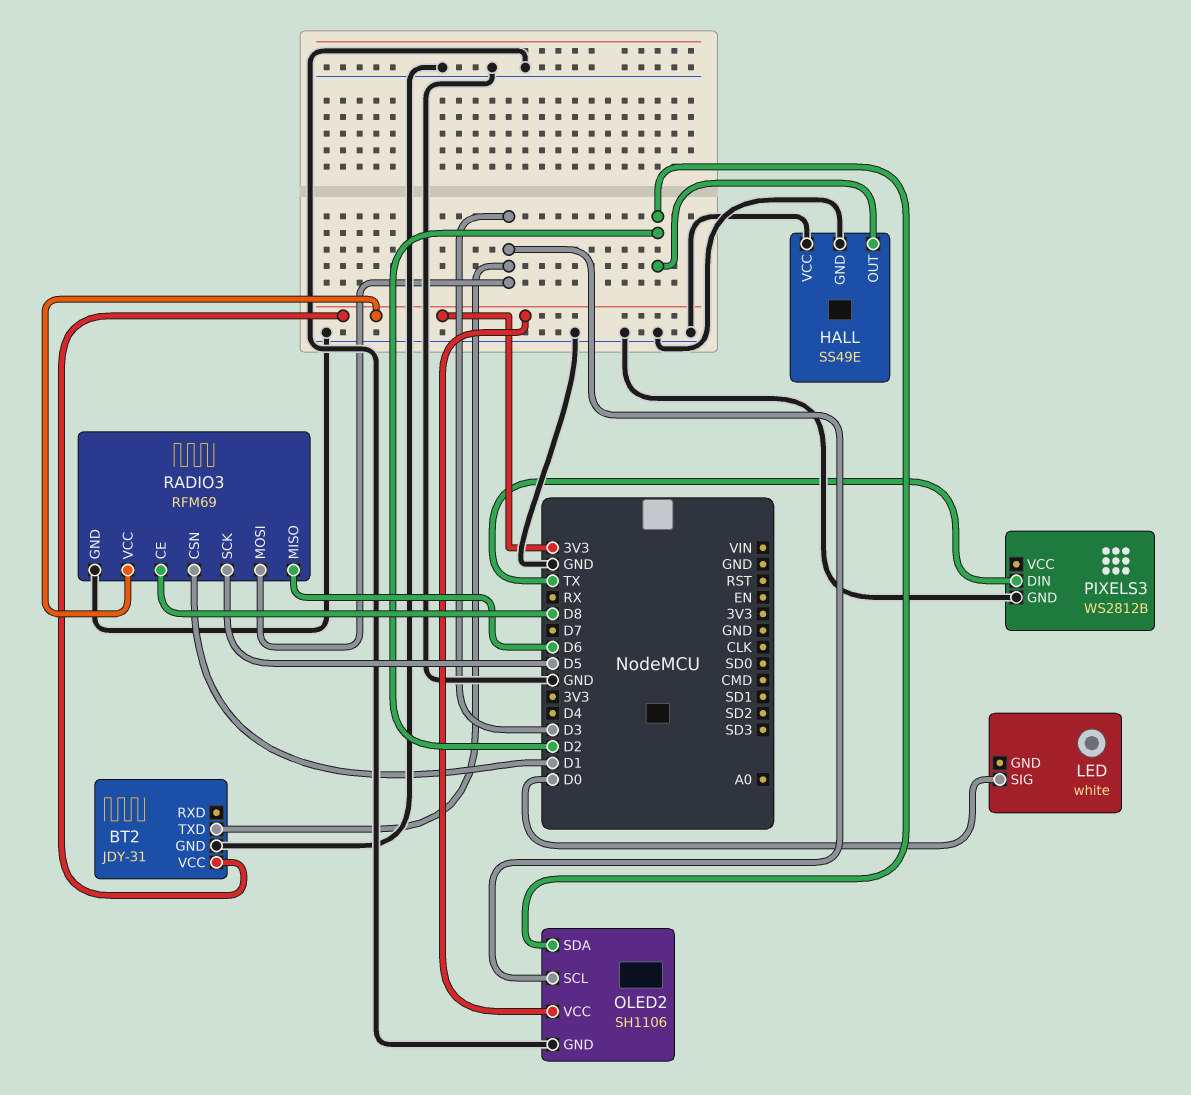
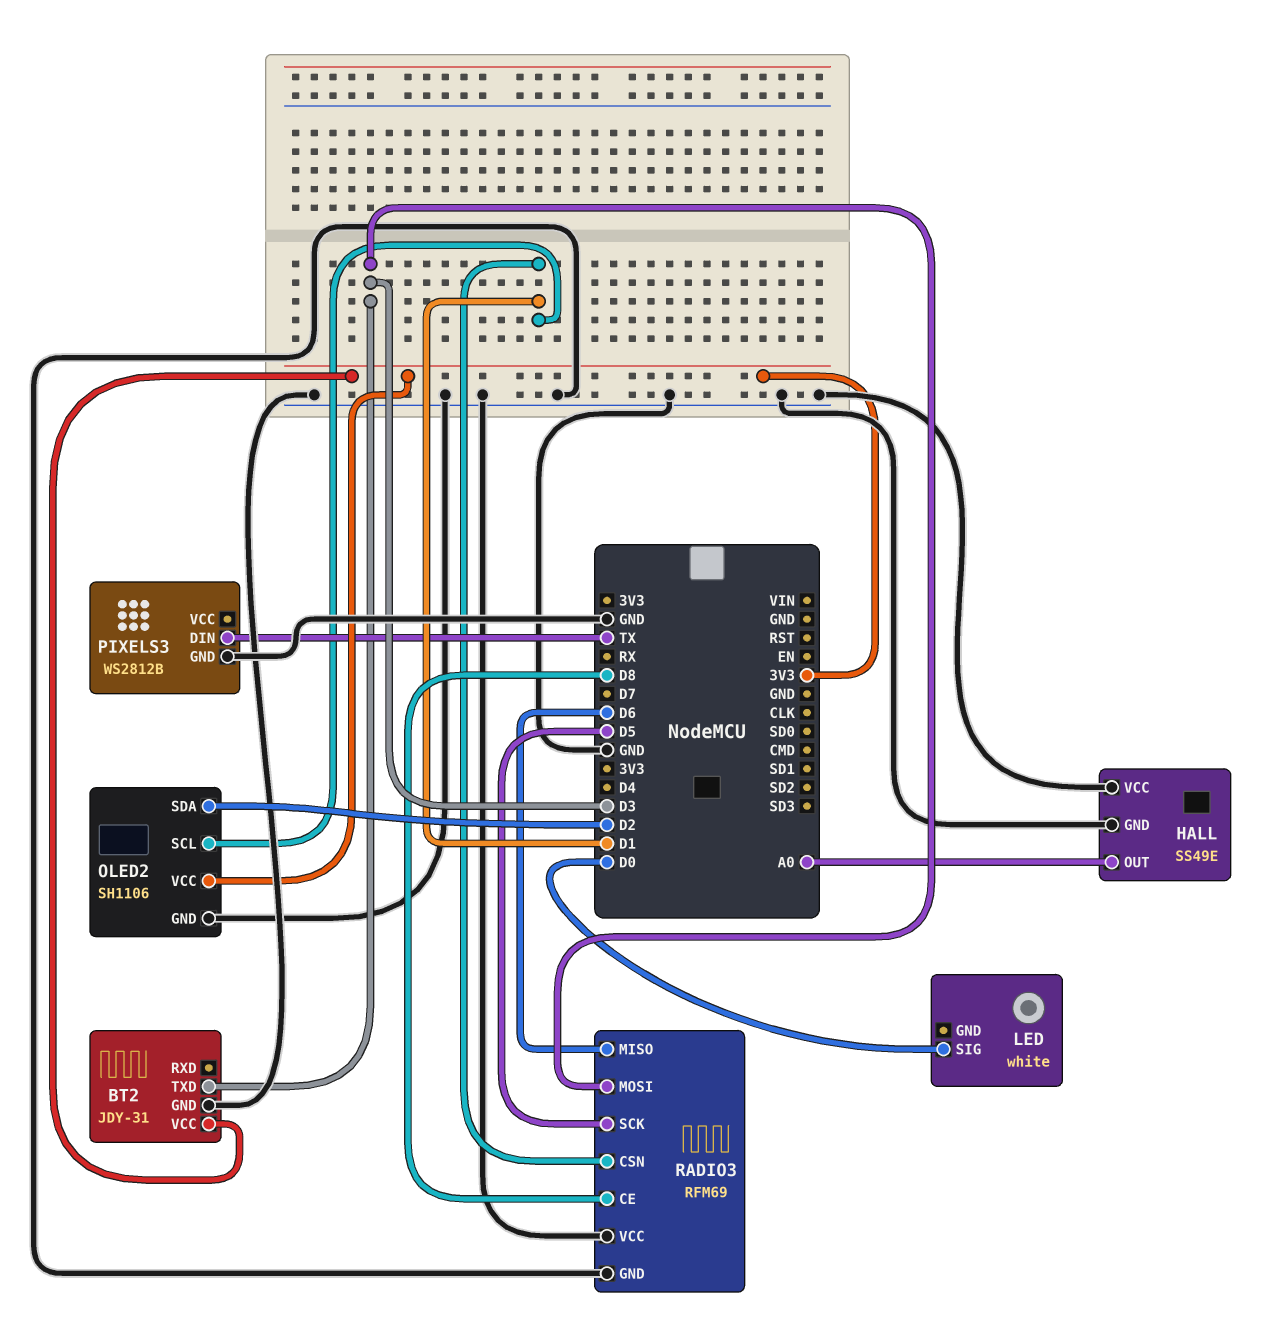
HALL pin OUT: D2 -> A0
OLED2 pin SCL: D3 -> D1
RADIO3 pin VCC: 3V3 -> GND

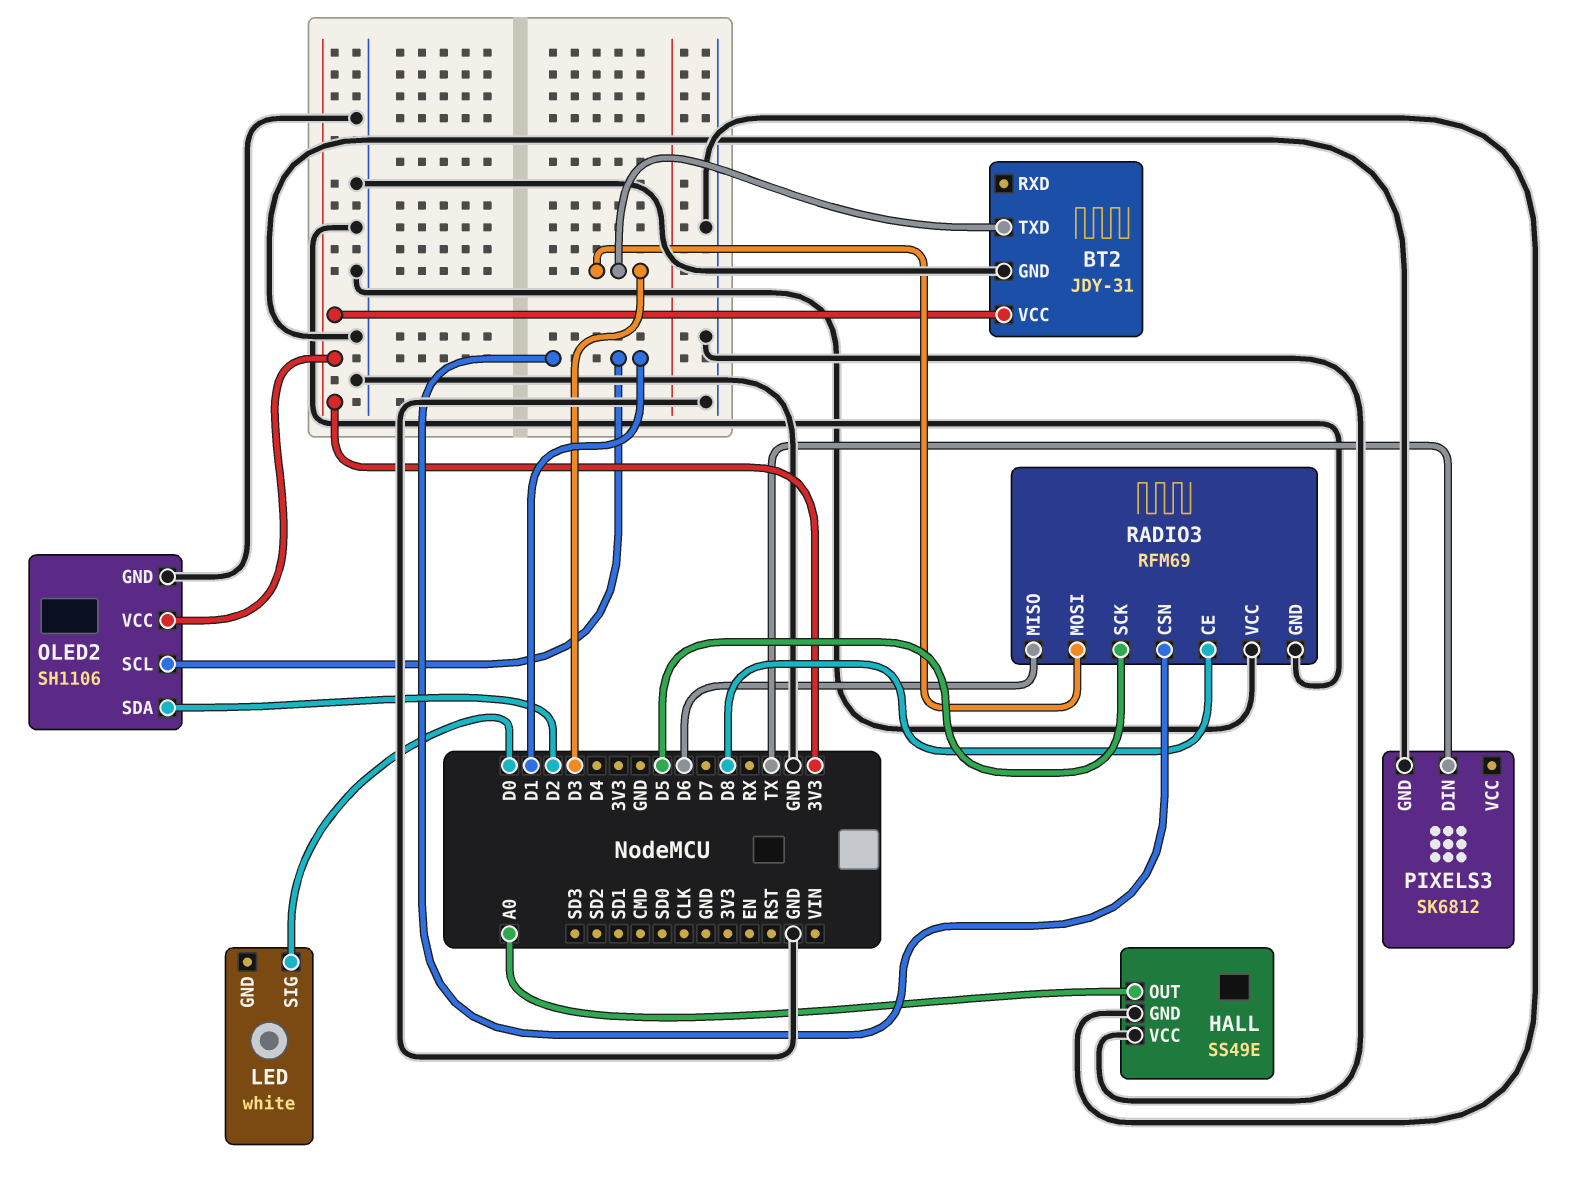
PIXELS3: WS2812B -> SK6812

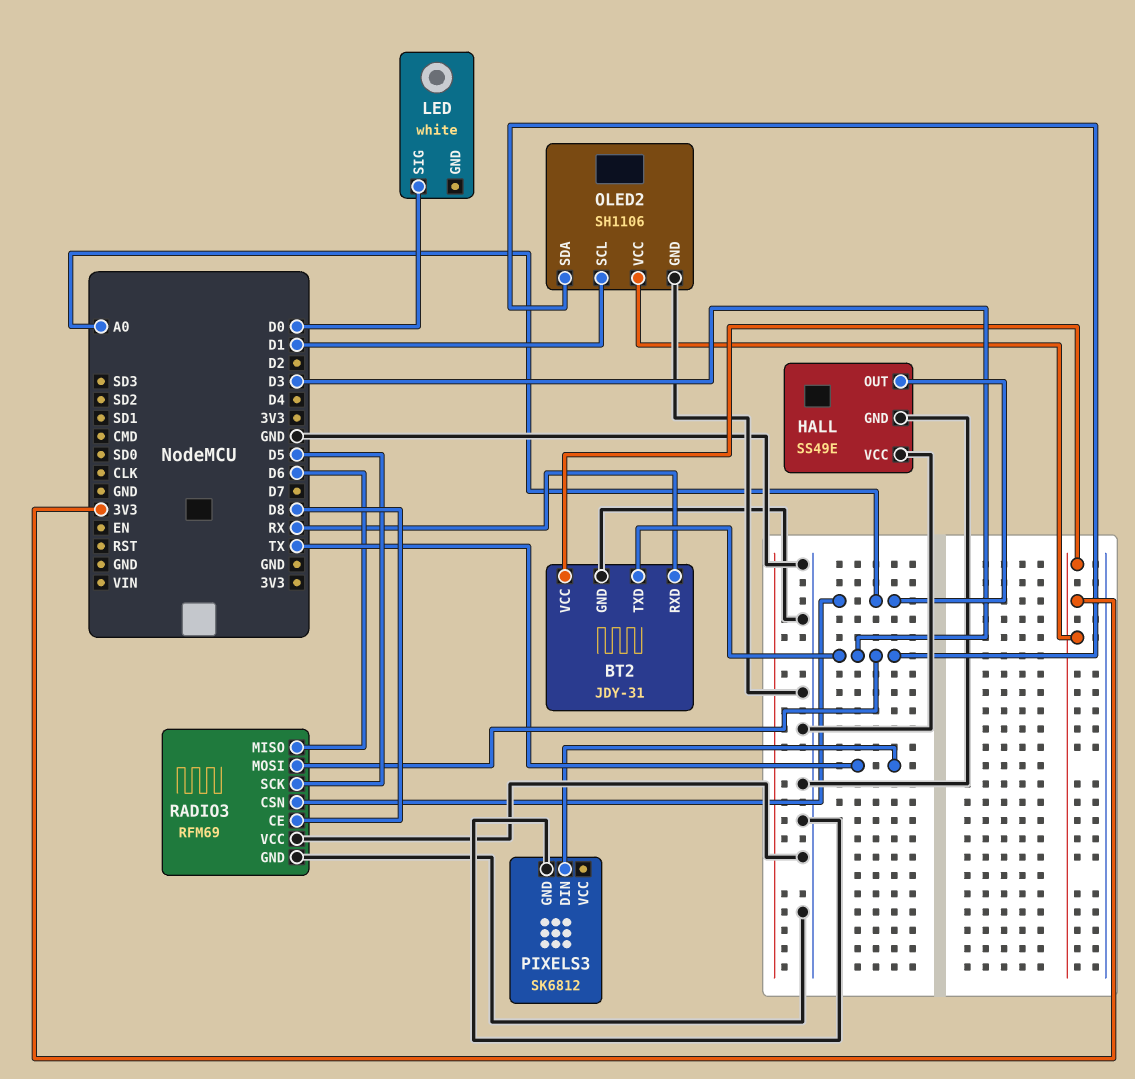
BT2 pin RXD: none -> RX
OLED2 pin SDA: D2 -> D3
RADIO3 pin CSN: D1 -> A0

